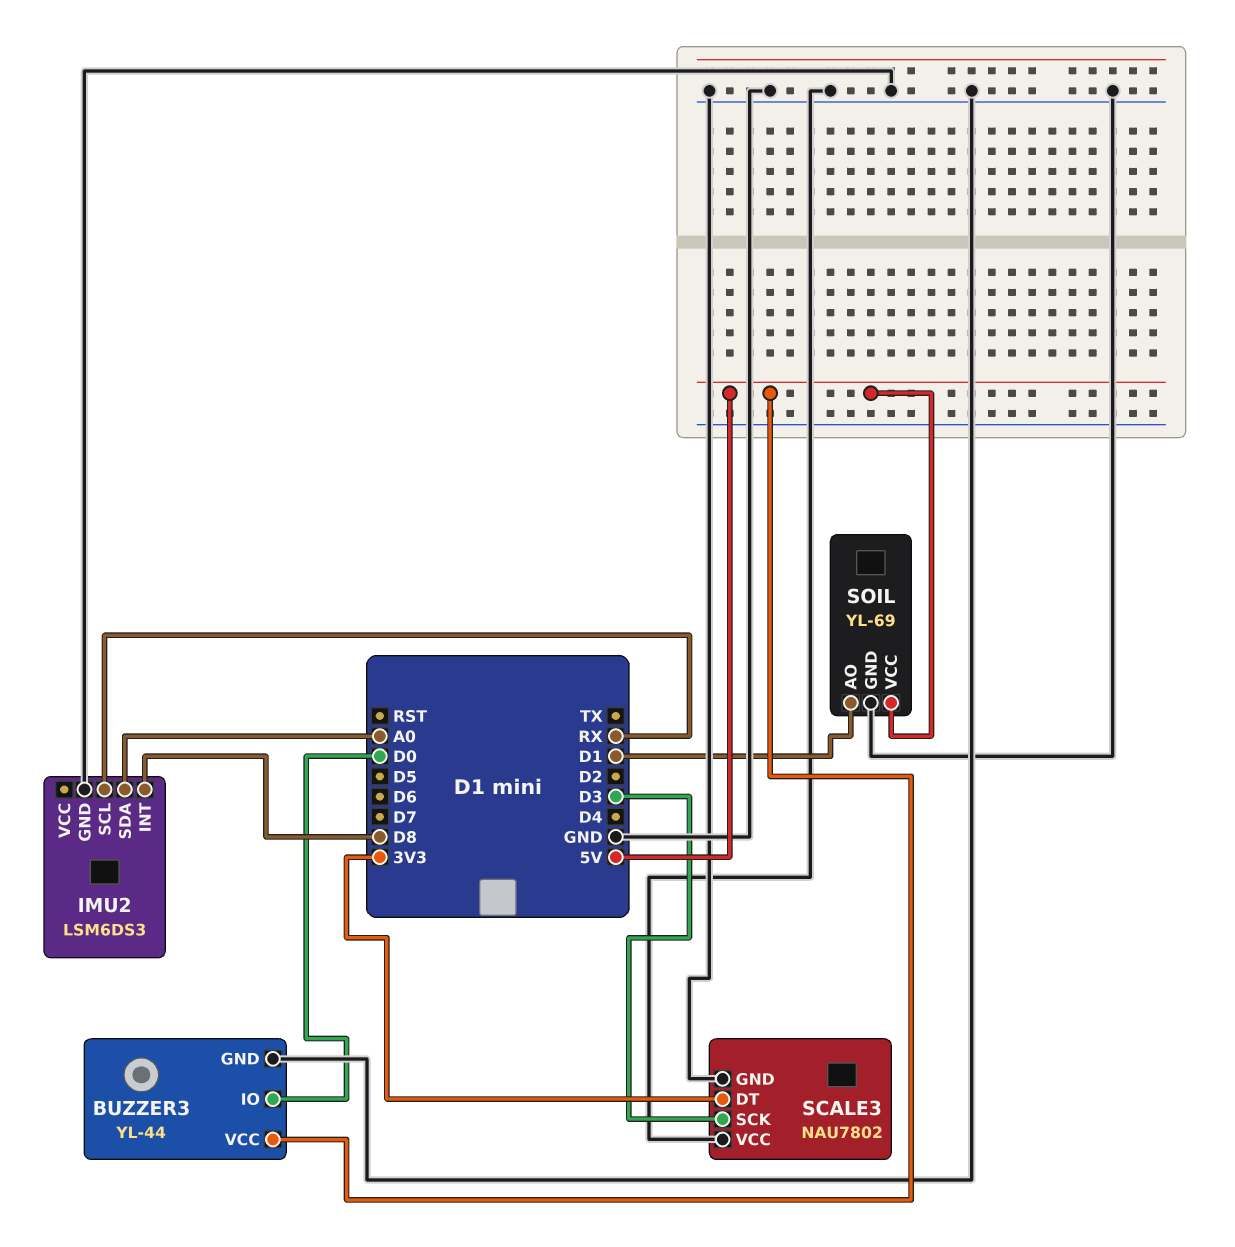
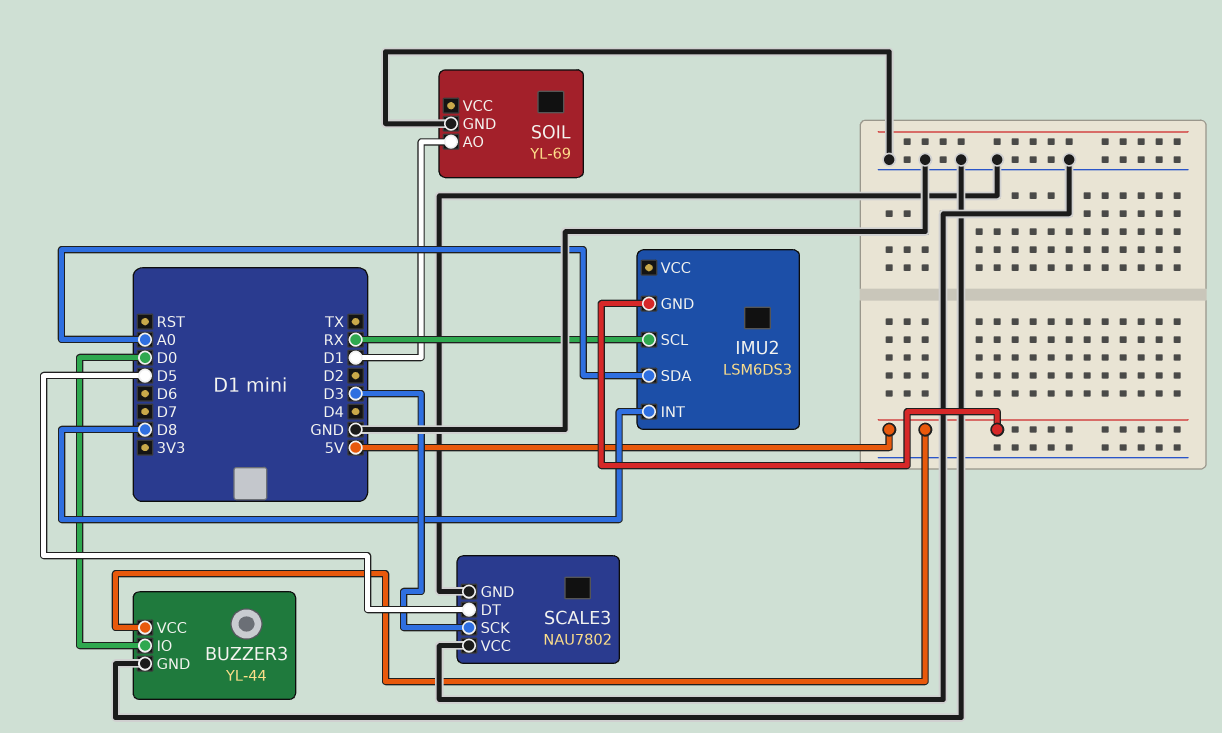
IMU2 pin GND: GND -> 5V
SCALE3 pin DT: 3V3 -> D5
SOIL pin VCC: 5V -> none

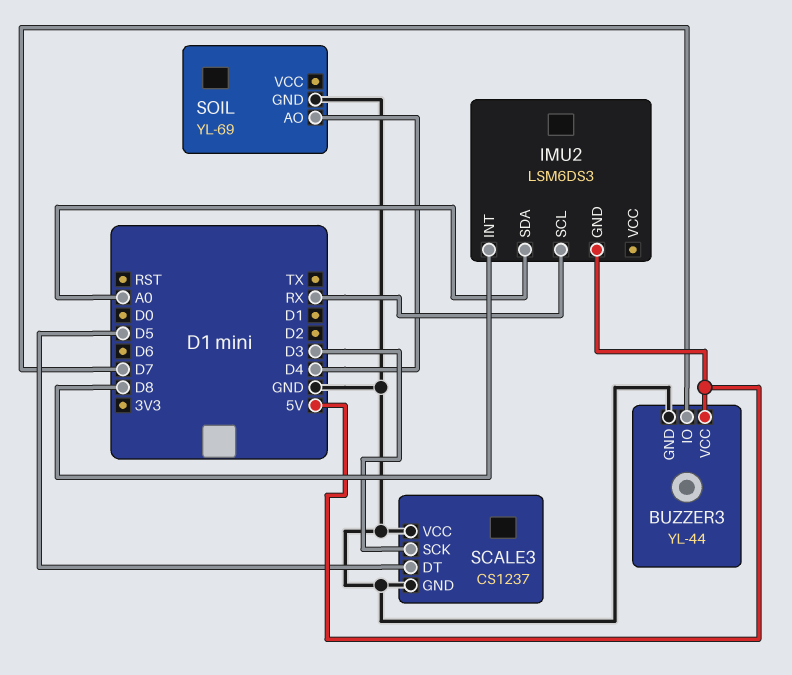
BUZZER3 pin IO: D0 -> D7
SCALE3: NAU7802 -> CS1237
SOIL pin AO: D1 -> D4

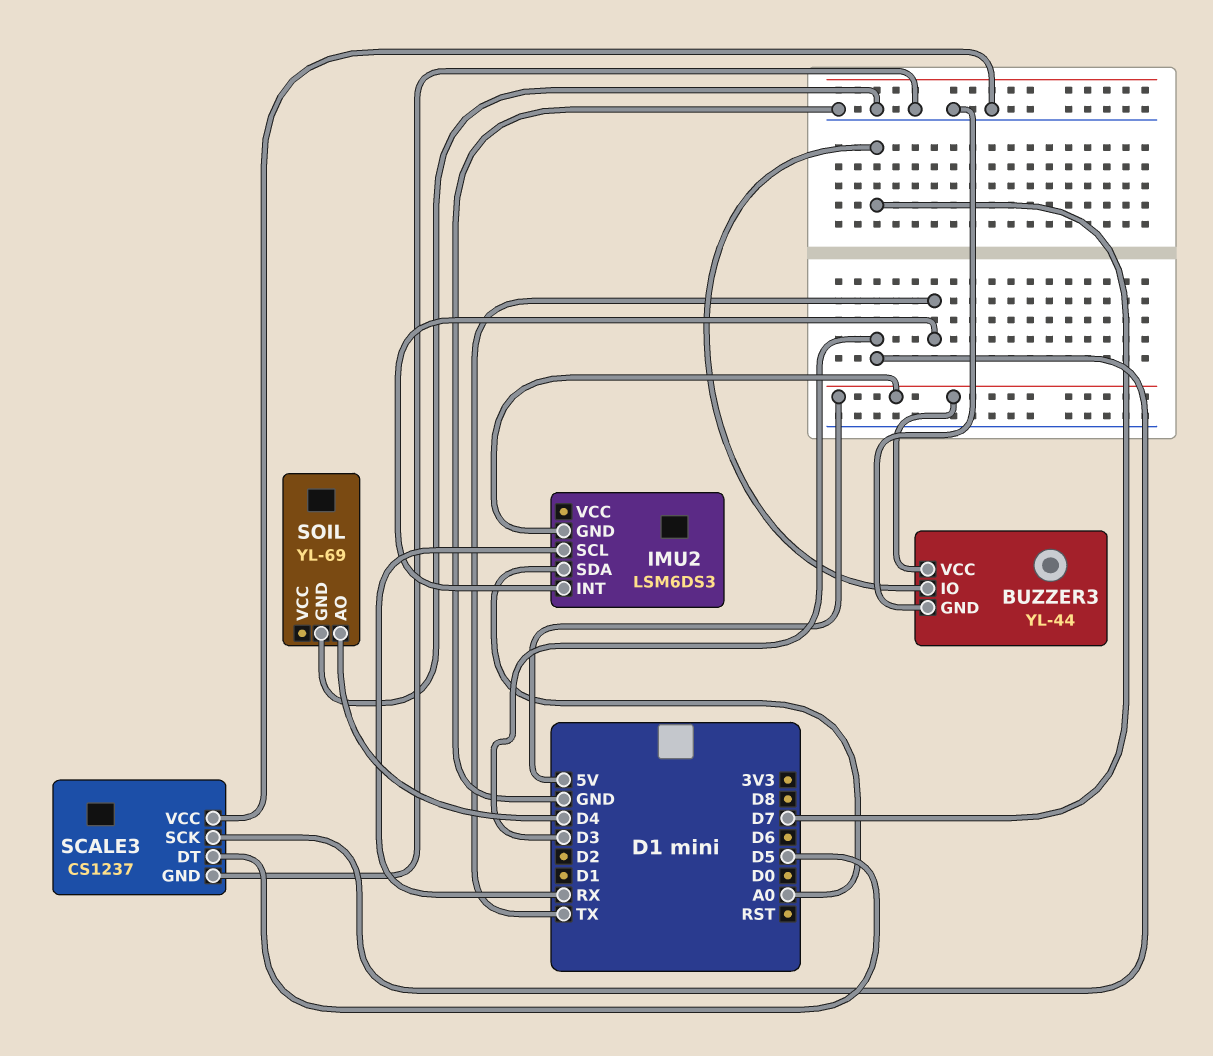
IMU2 pin INT: D8 -> TX

